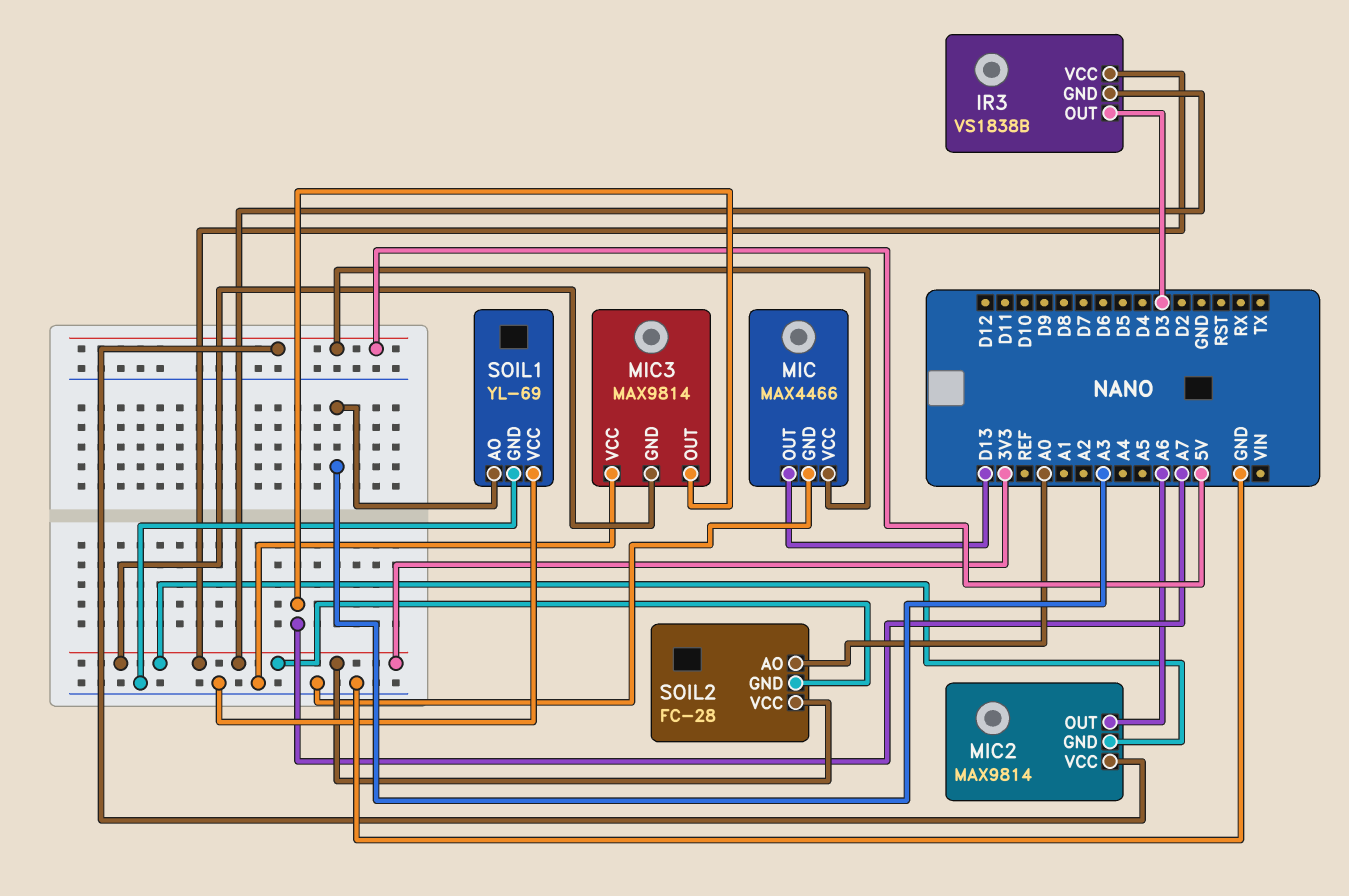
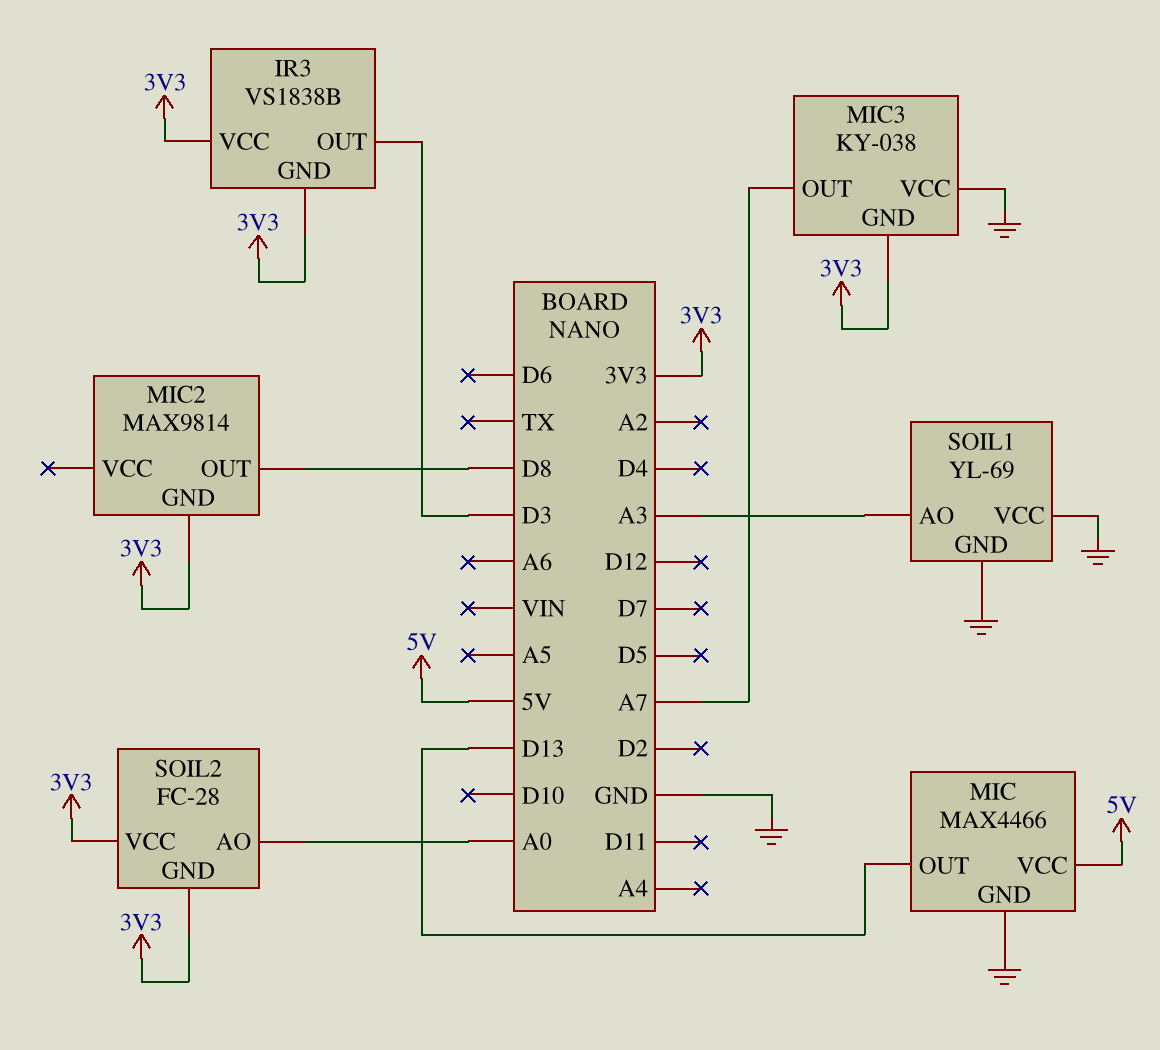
MIC2 pin OUT: A6 -> D8
MIC2 pin VCC: 5V -> none
MIC3: MAX9814 -> KY-038

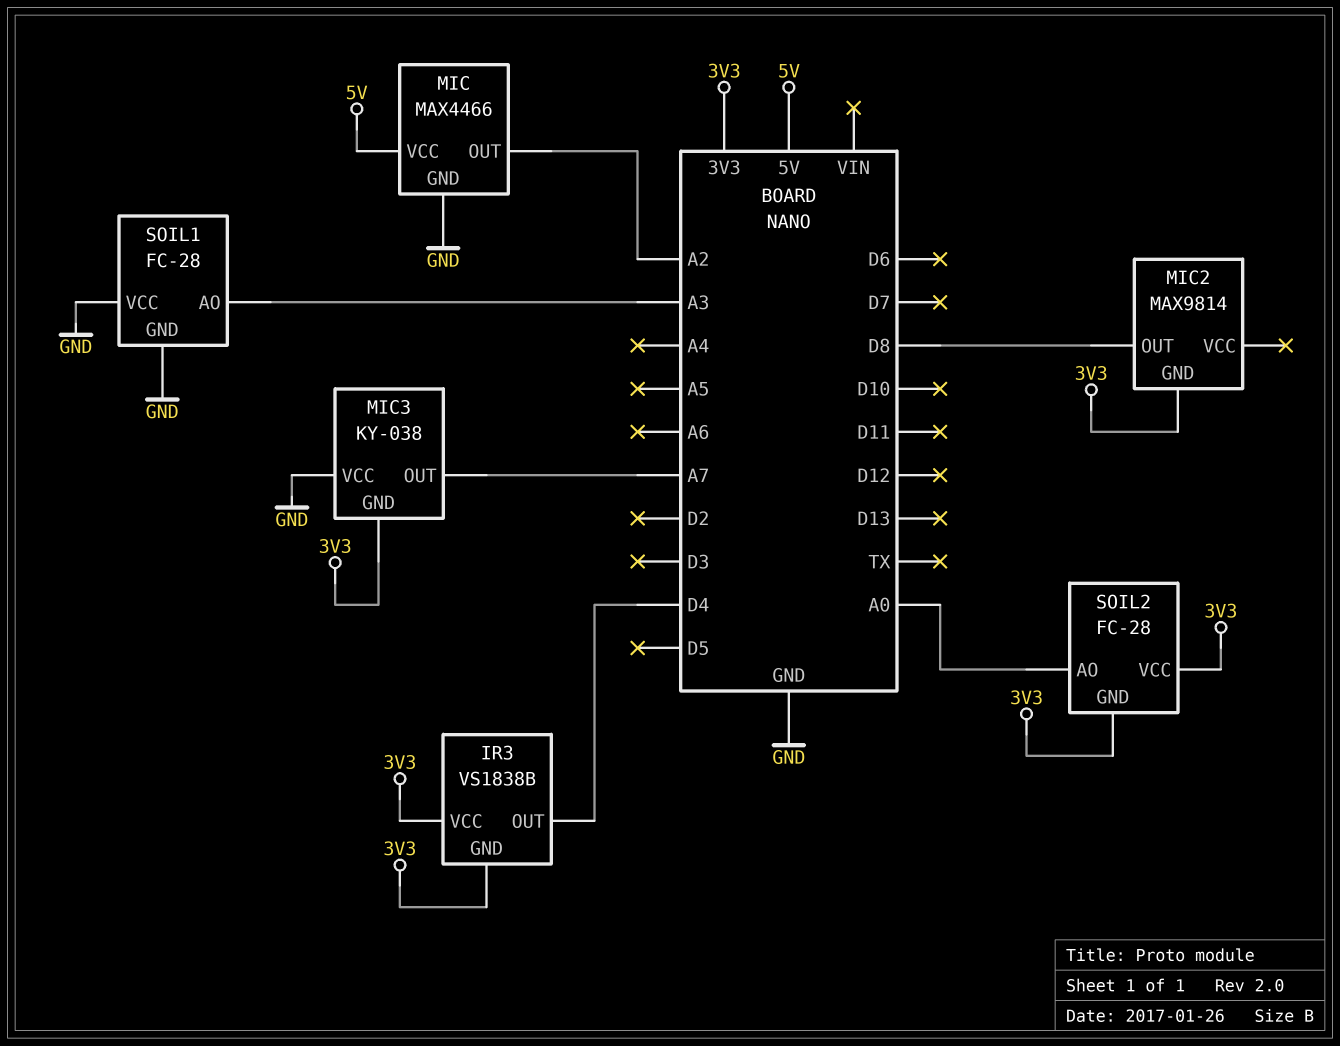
IR3 pin OUT: D3 -> D4
MIC pin OUT: D13 -> A2
SOIL1: YL-69 -> FC-28

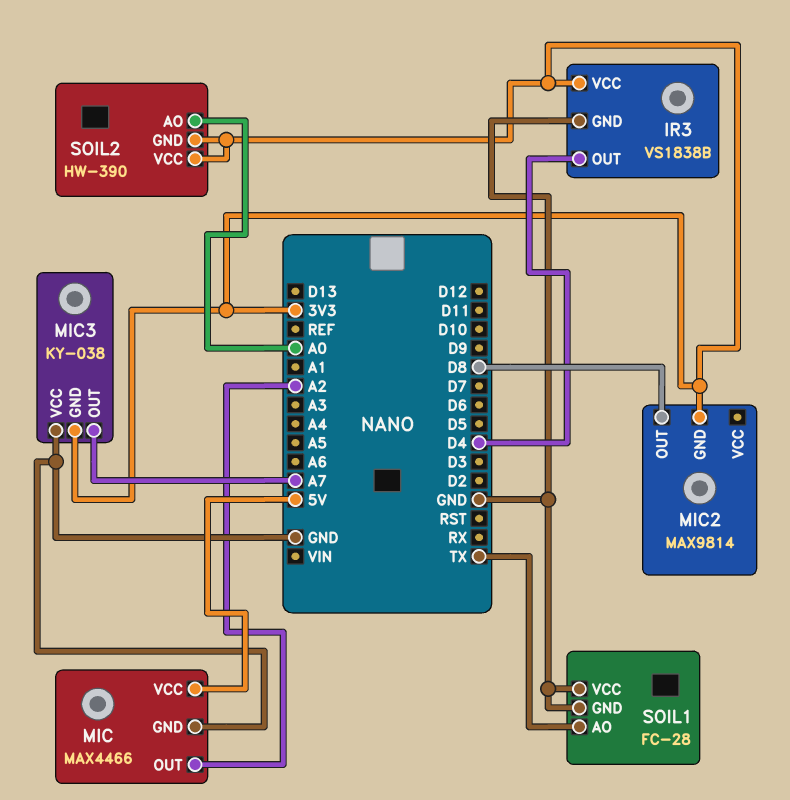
IR3 pin GND: 3V3 -> GND
SOIL1 pin AO: A3 -> TX
SOIL2: FC-28 -> HW-390

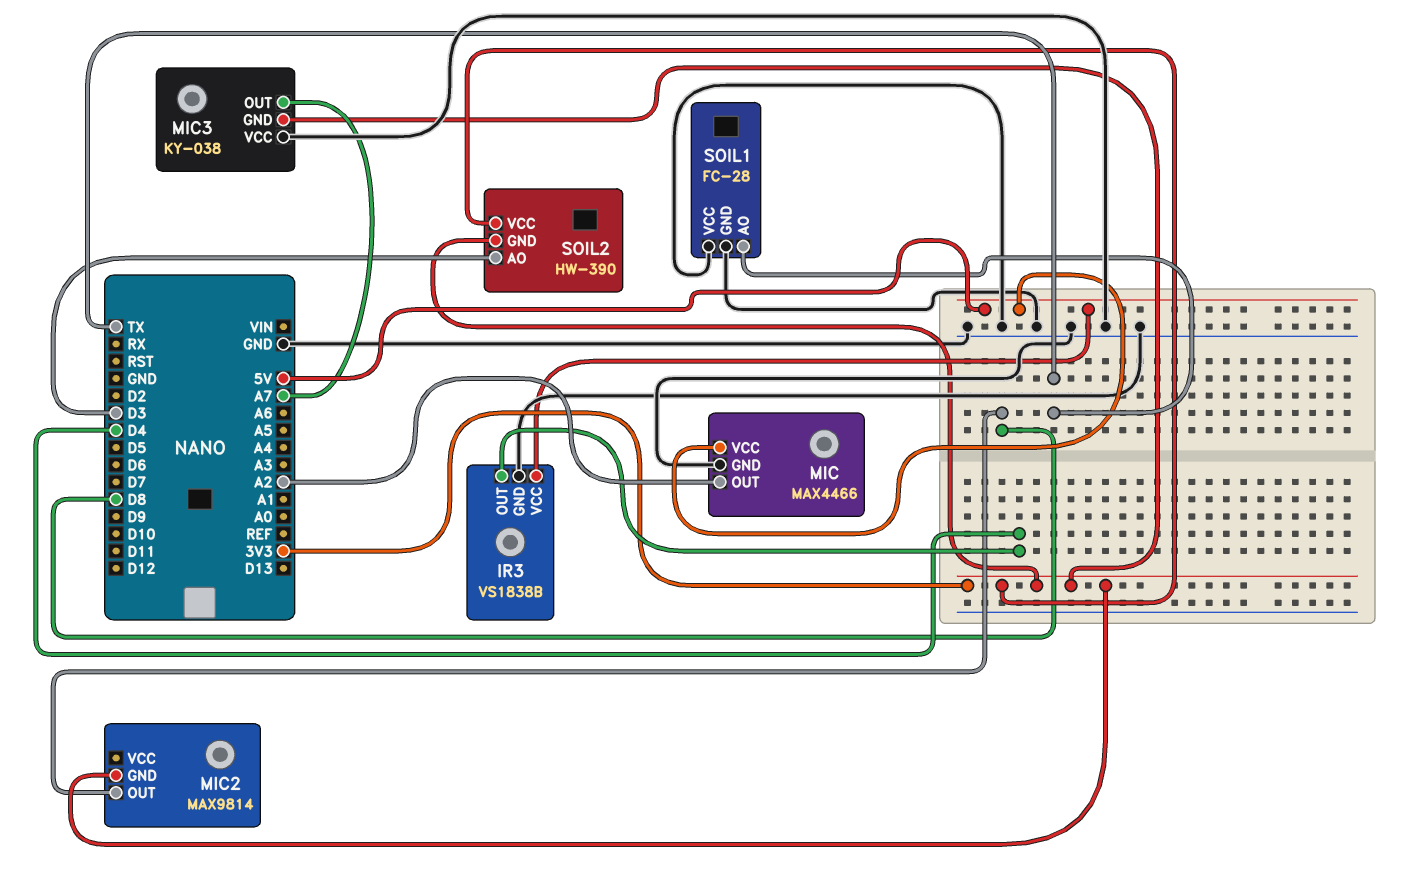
IR3 pin VCC: 3V3 -> 5V
SOIL2 pin AO: A0 -> D3

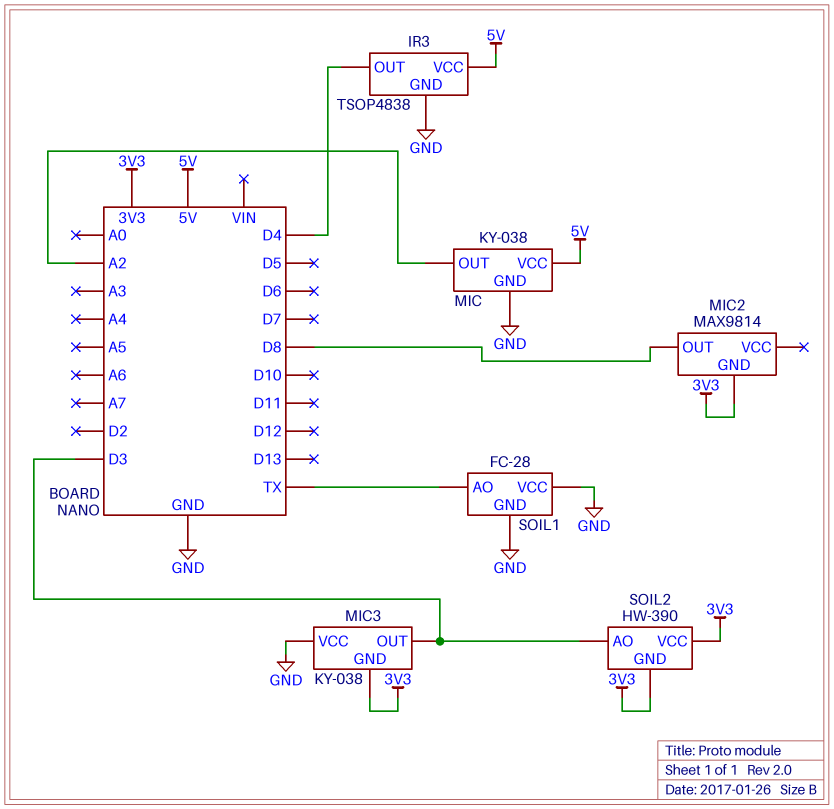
IR3: VS1838B -> TSOP4838
MIC: MAX4466 -> KY-038
MIC3 pin OUT: A7 -> D3

